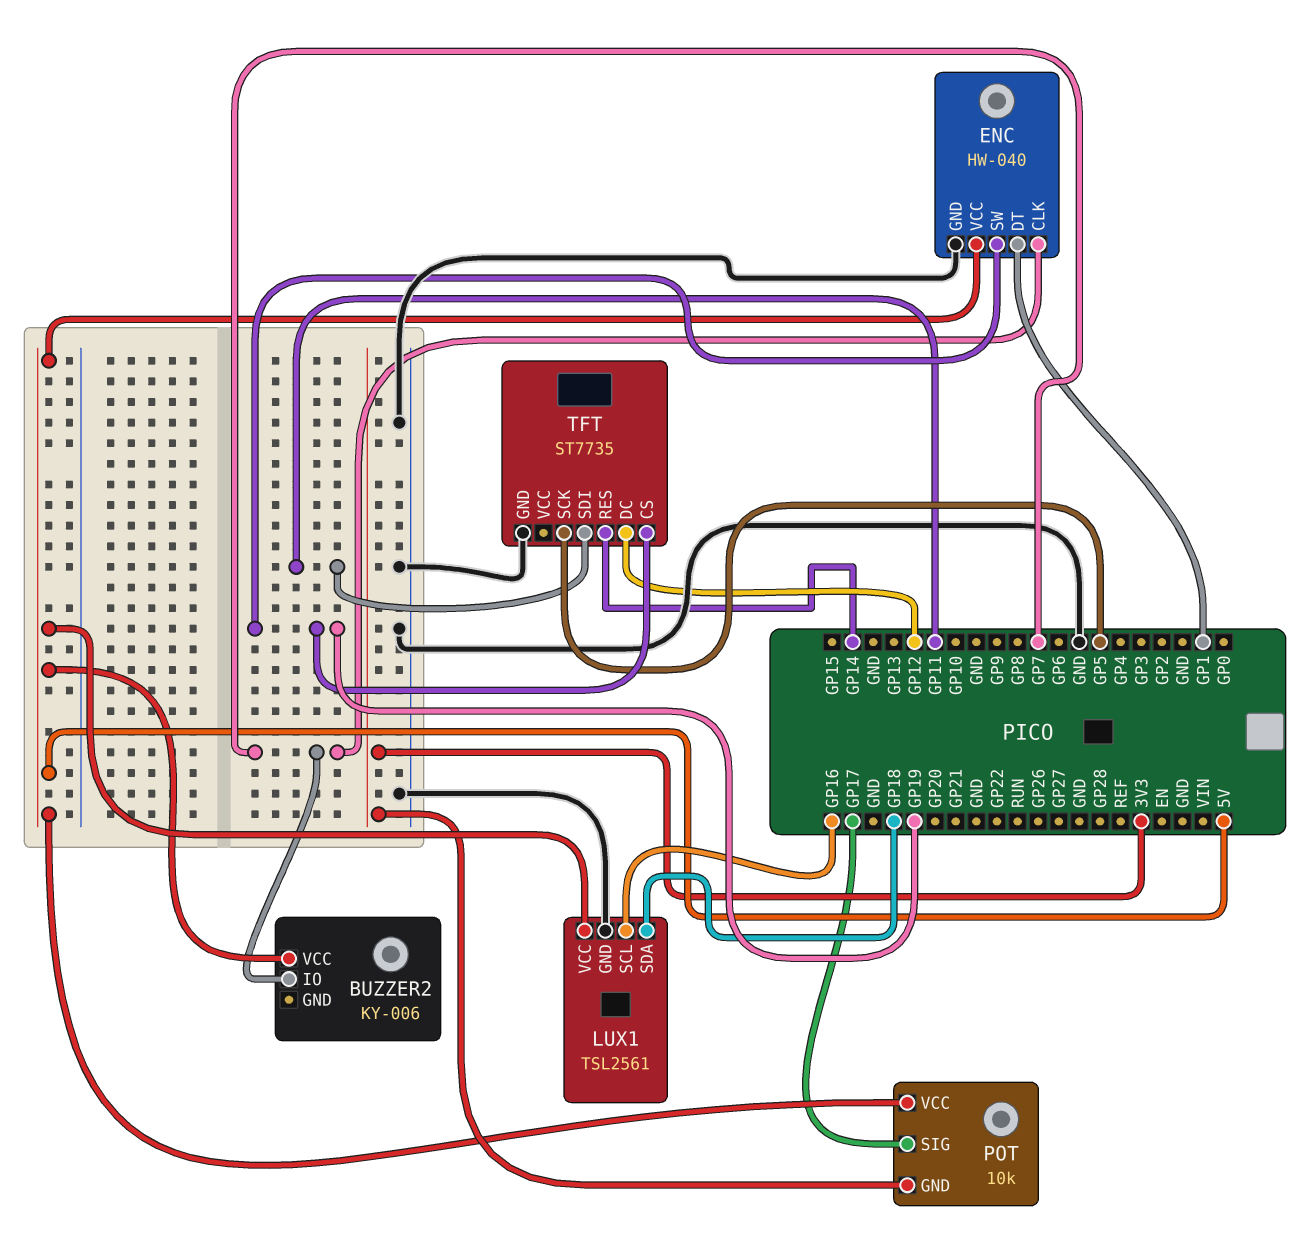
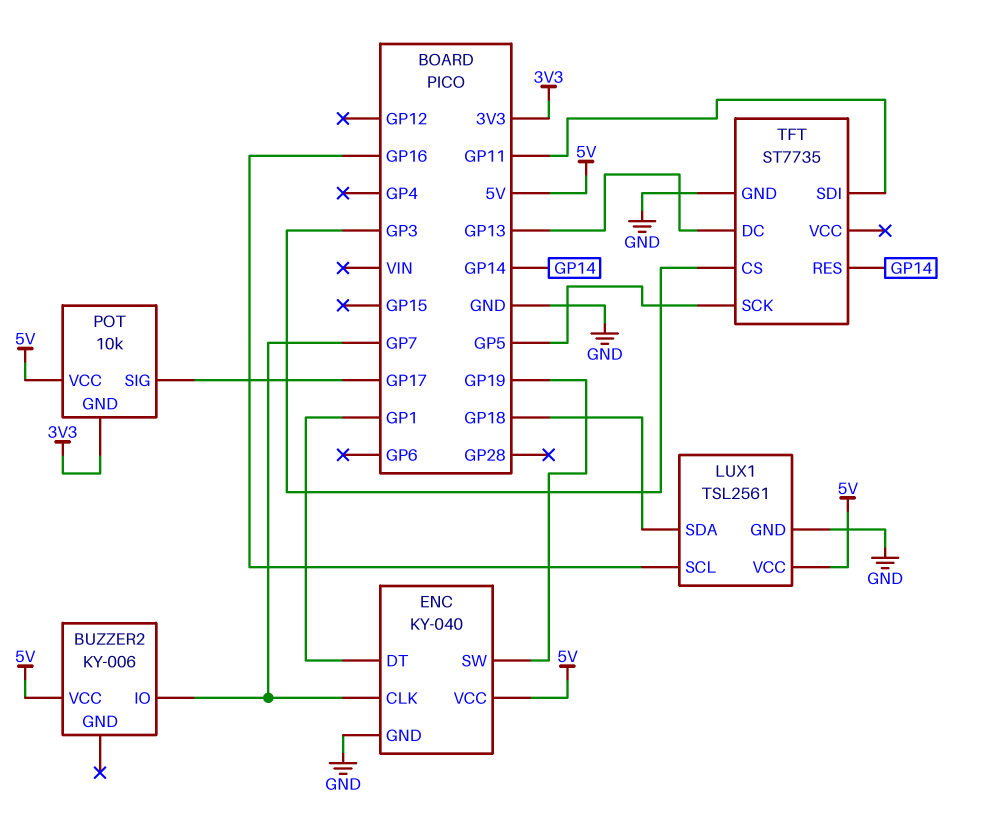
ENC: HW-040 -> KY-040
TFT pin CS: GP19 -> GP3
TFT pin DC: GP12 -> GP13

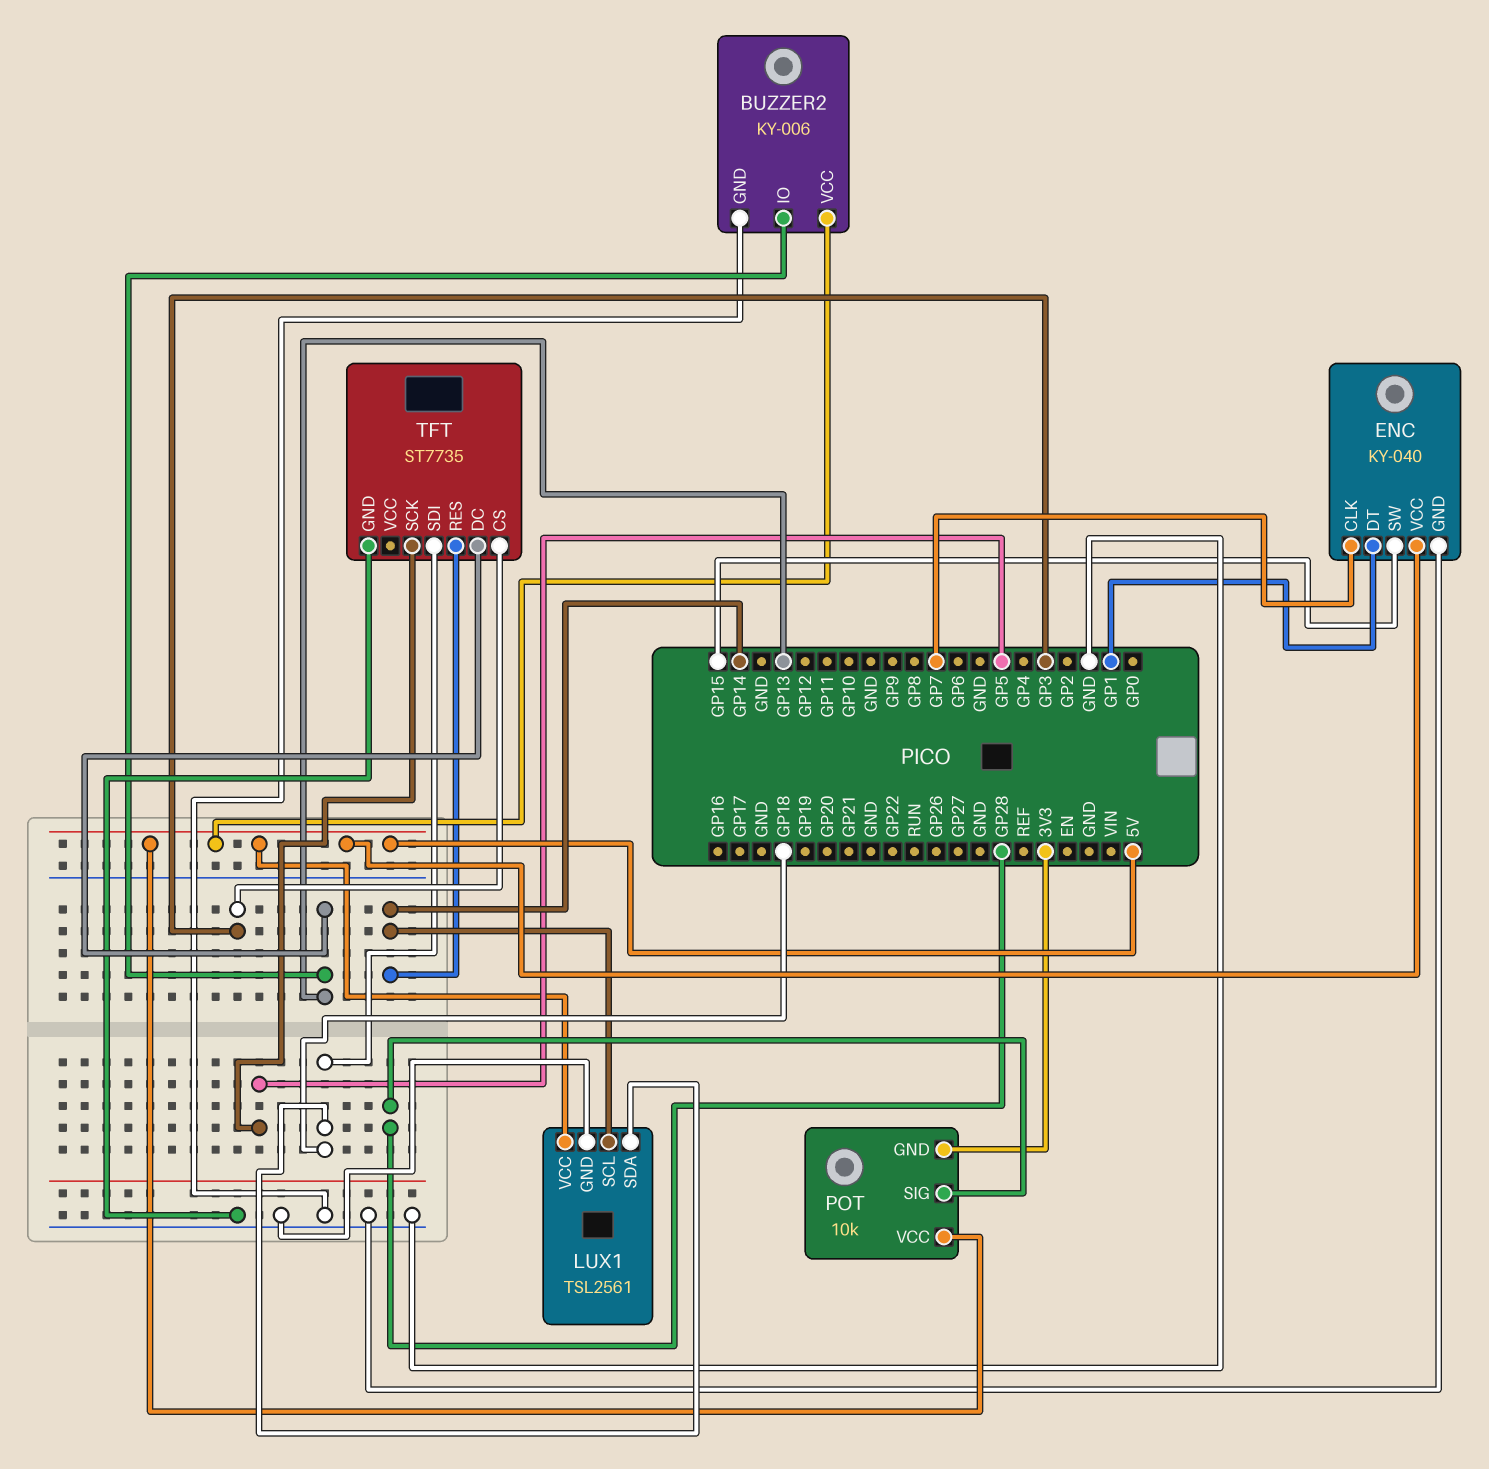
BUZZER2 pin GND: none -> GND
BUZZER2 pin IO: GP7 -> GP13
ENC pin SW: GP19 -> GP15
LUX1 pin SCL: GP16 -> GP14
POT pin SIG: GP17 -> GP28
TFT pin SDI: GP11 -> GP18

